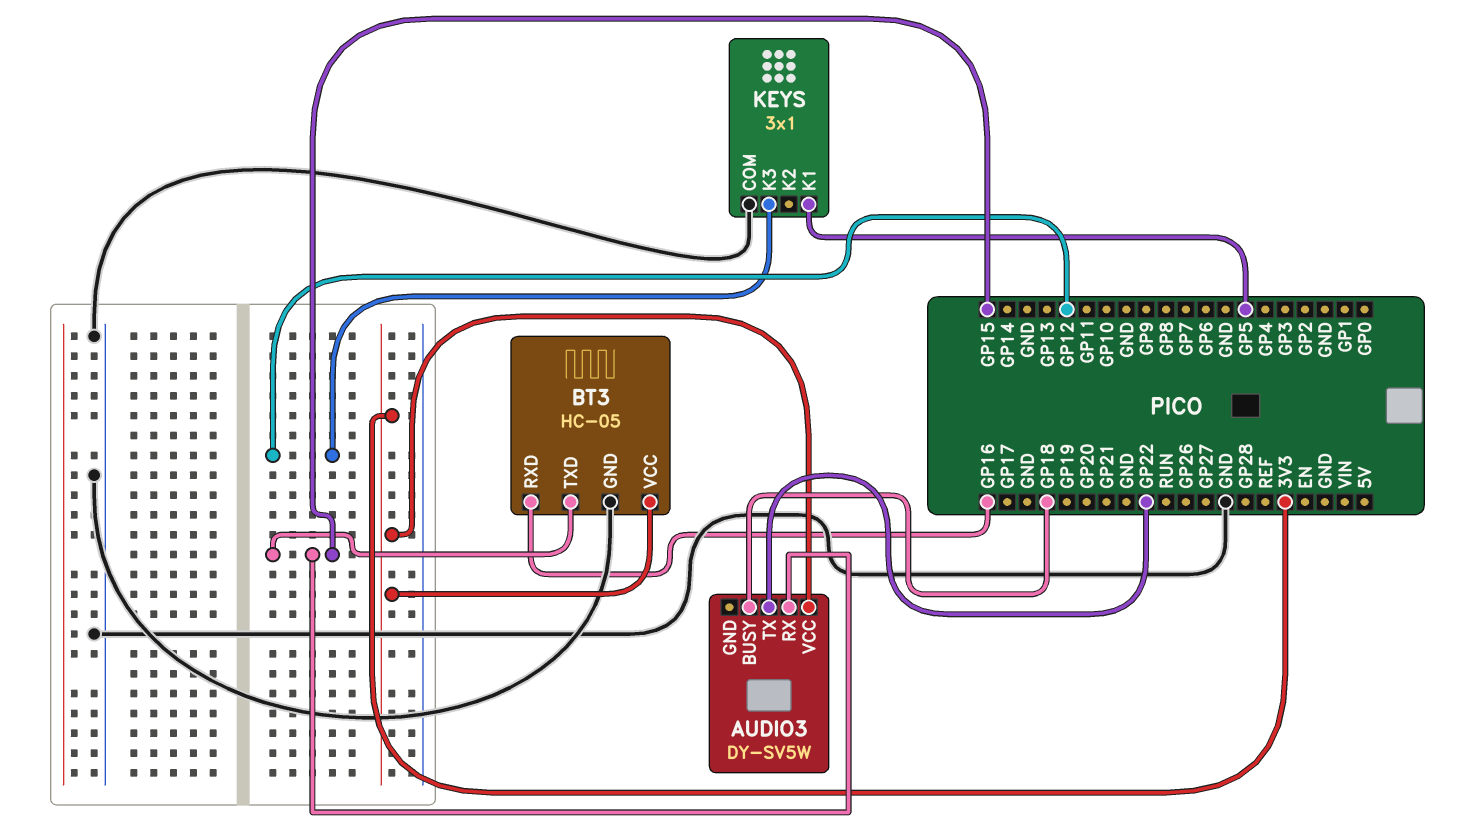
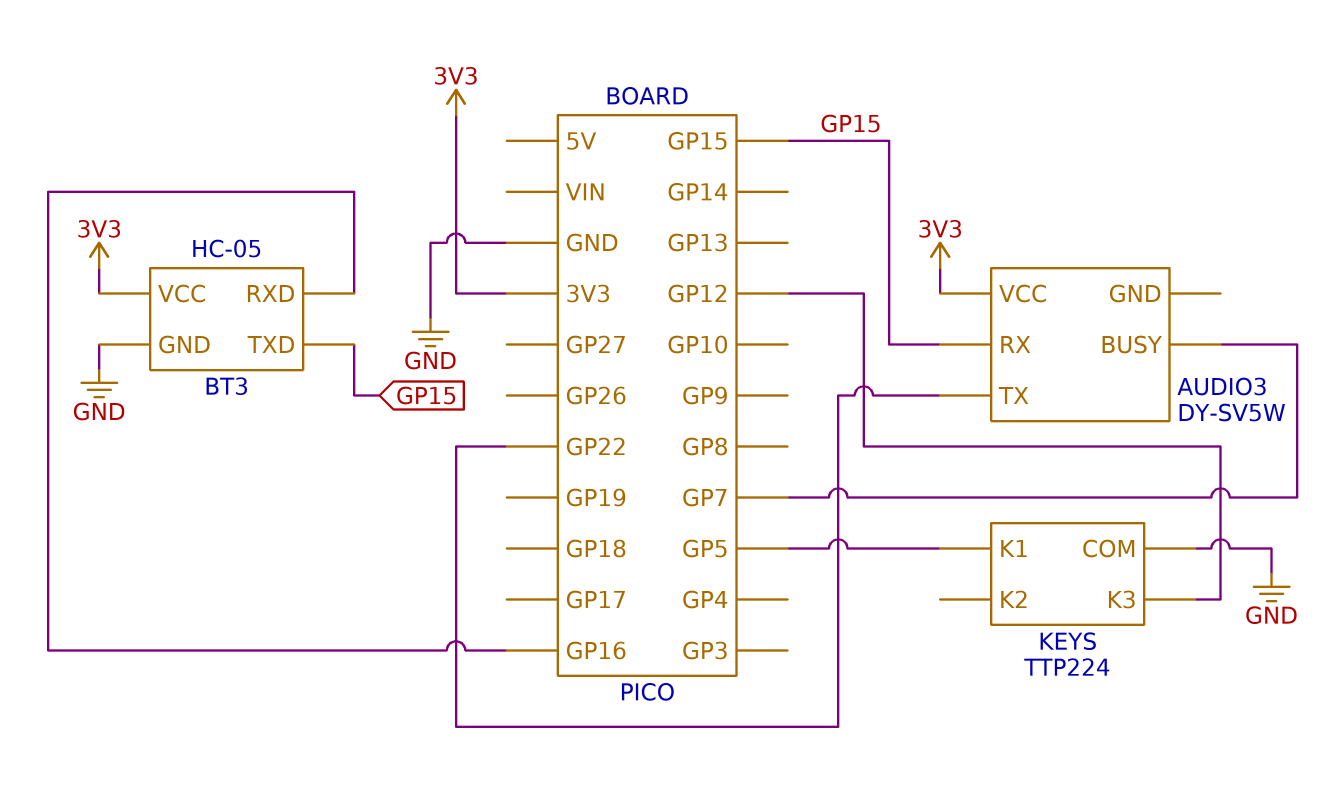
AUDIO3 pin BUSY: GP18 -> GP7
KEYS: 3x1 -> TTP224

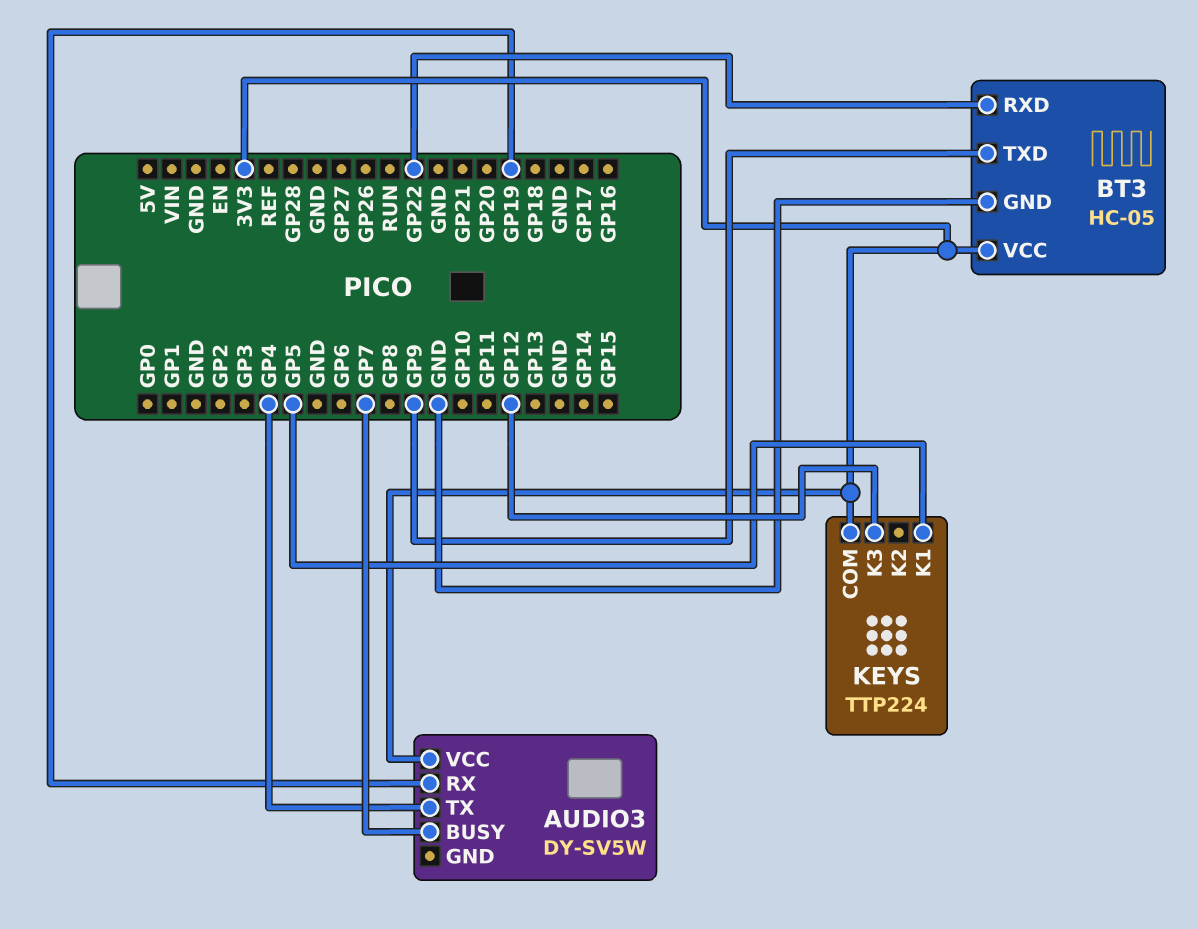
AUDIO3 pin RX: GP15 -> GP19
AUDIO3 pin TX: GP22 -> GP4
BT3 pin RXD: GP16 -> GP22
BT3 pin TXD: GP15 -> GP9
KEYS pin COM: GND -> 3V3

